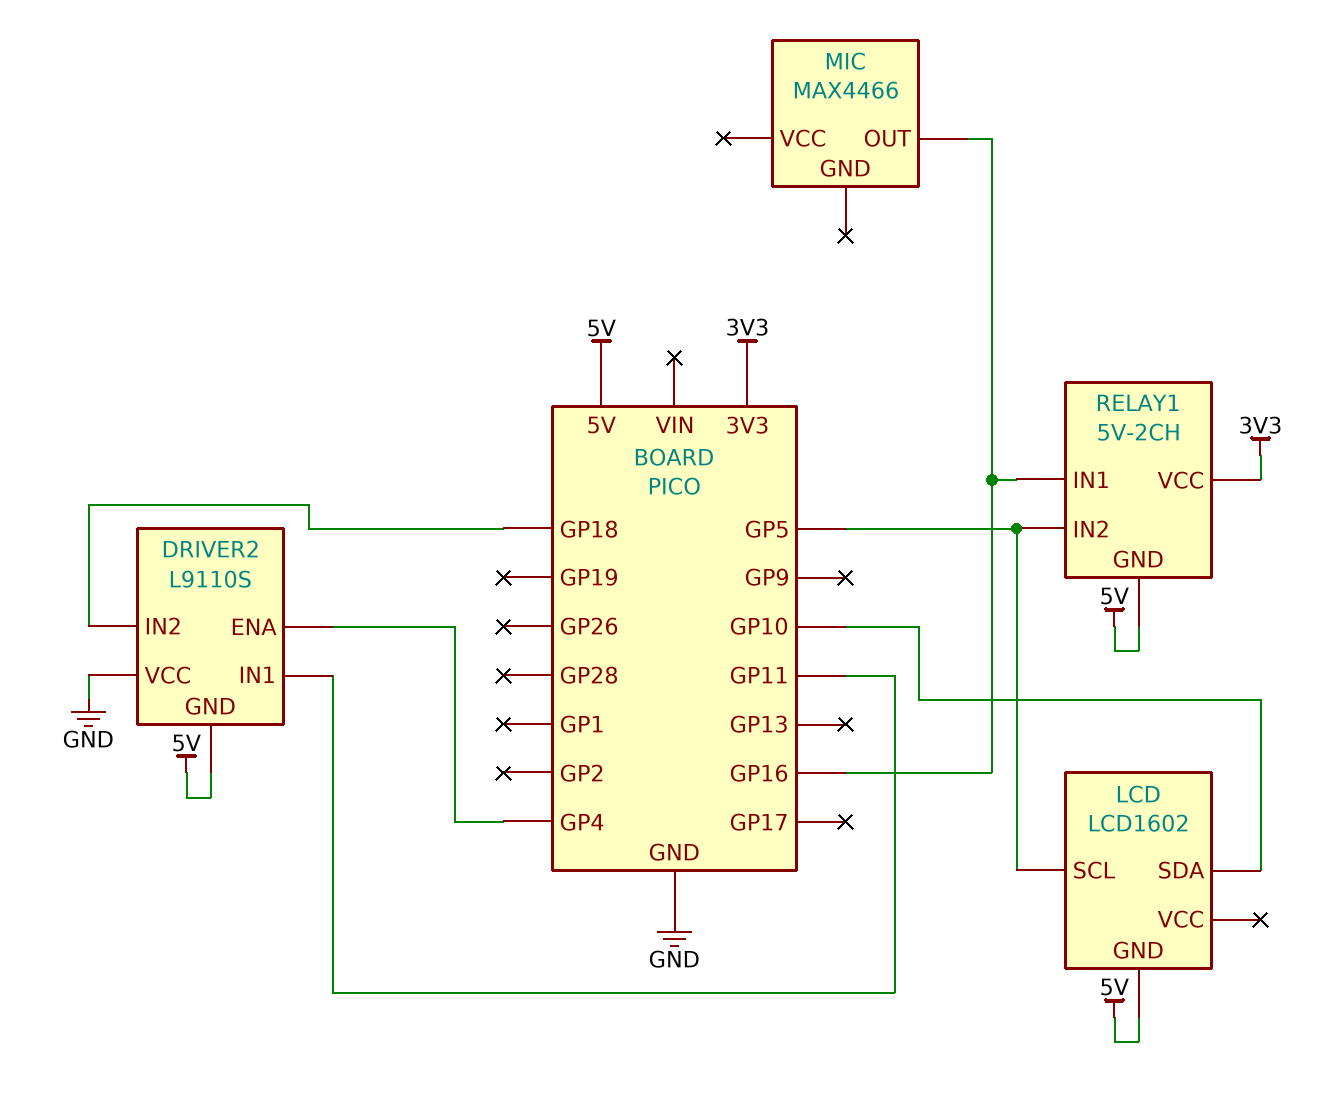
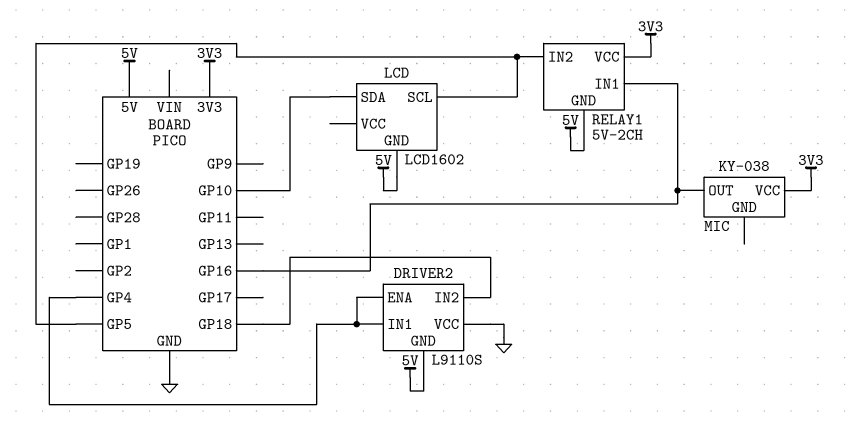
DRIVER2 pin IN1: GP11 -> GP4
MIC: MAX4466 -> KY-038
MIC pin VCC: none -> 3V3

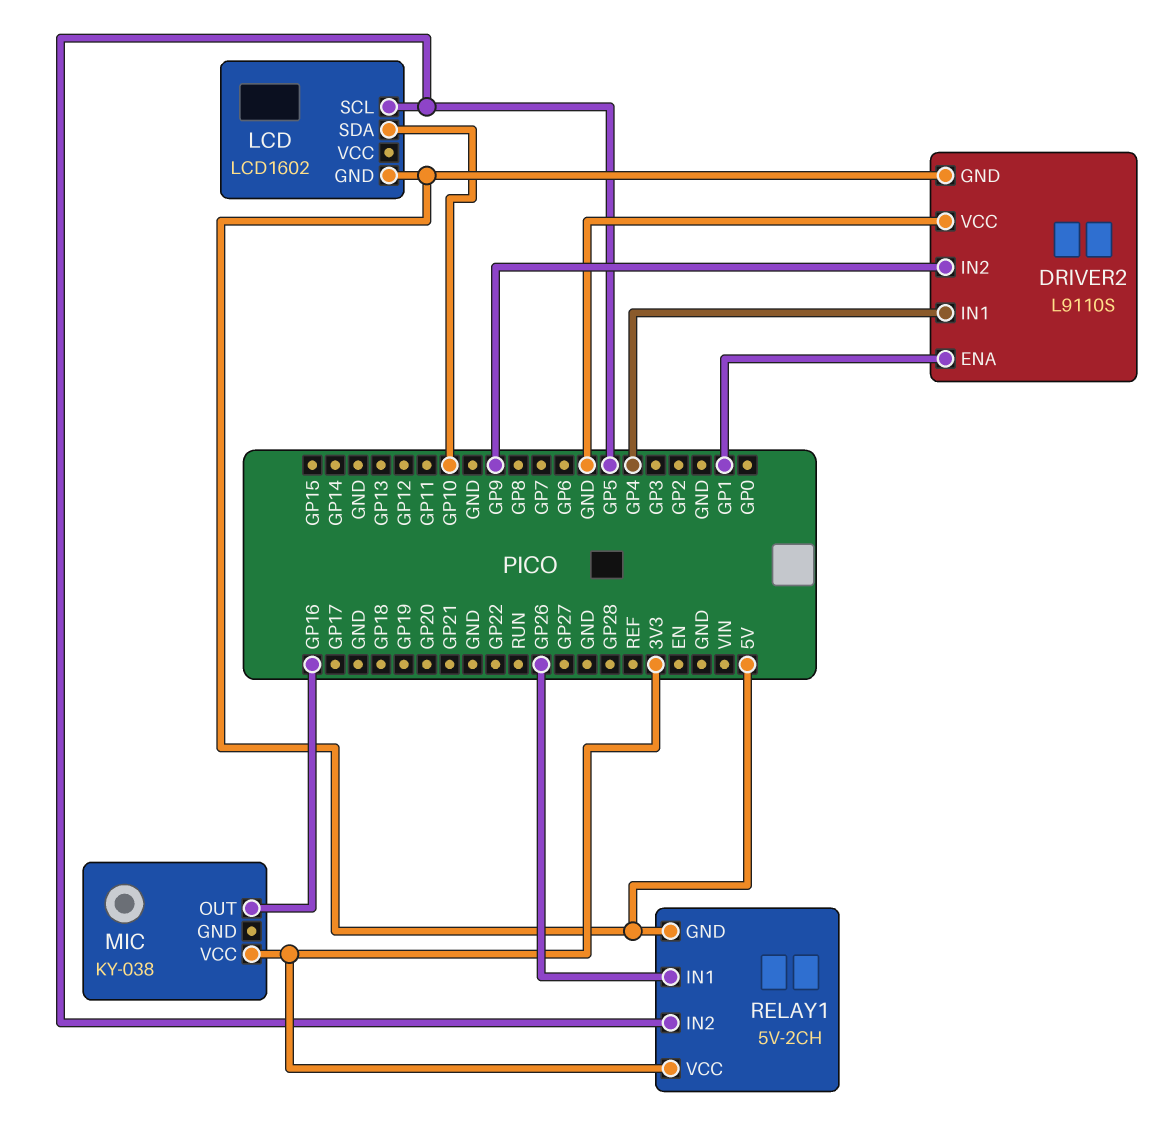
DRIVER2 pin ENA: GP4 -> GP1
DRIVER2 pin IN2: GP18 -> GP9
RELAY1 pin IN1: GP16 -> GP26

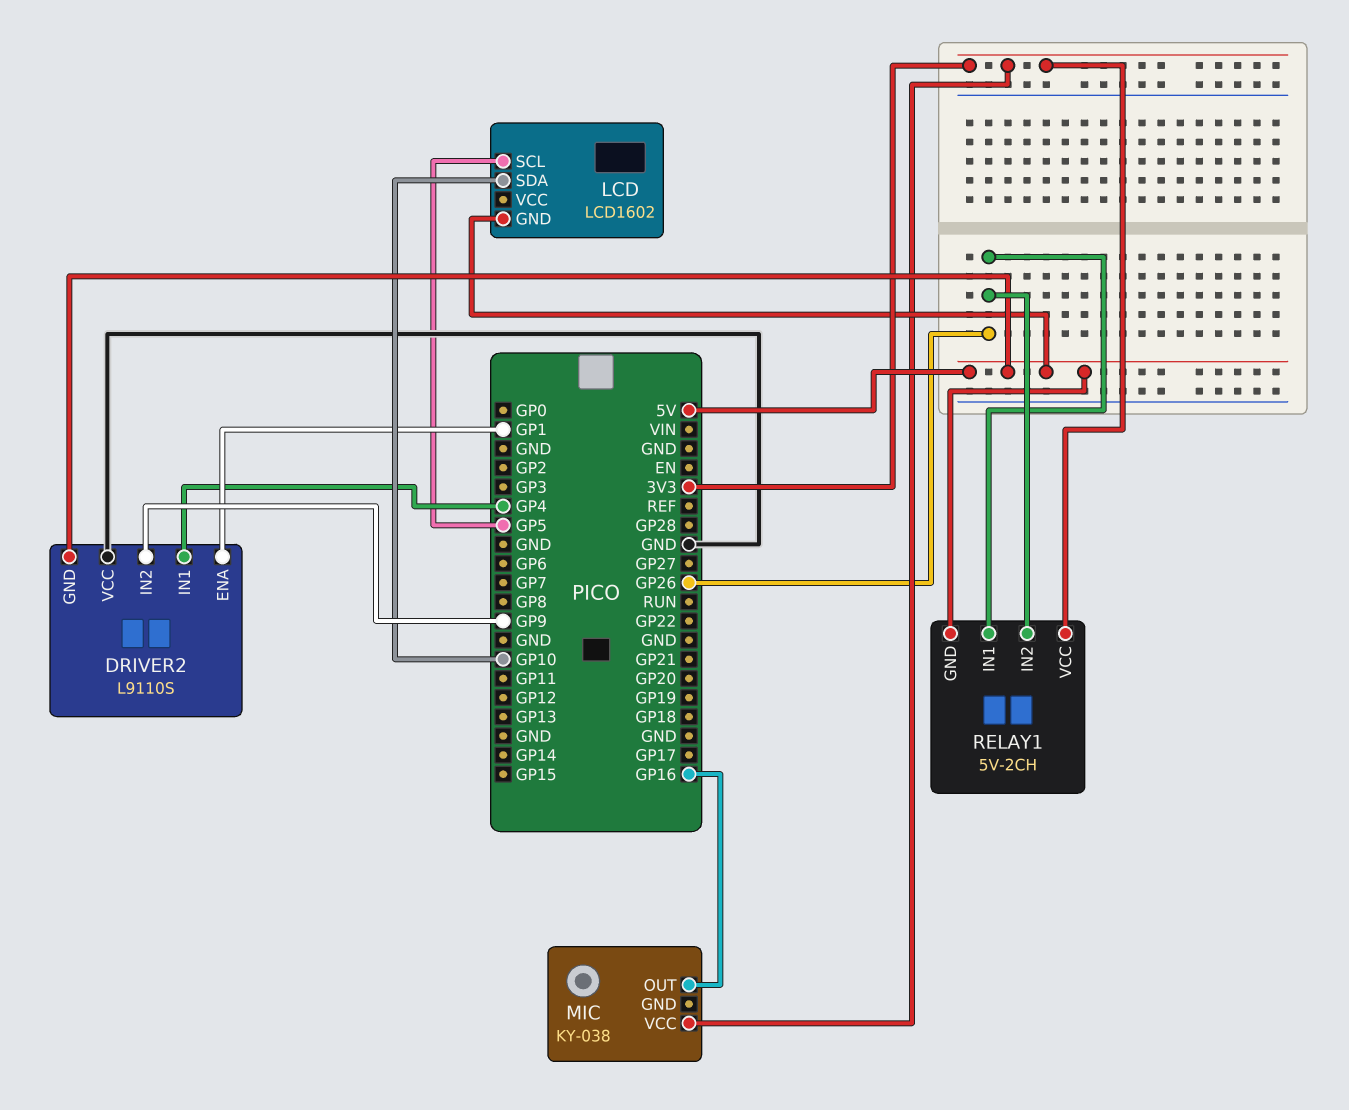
RELAY1 pin IN2: GP5 -> GP26

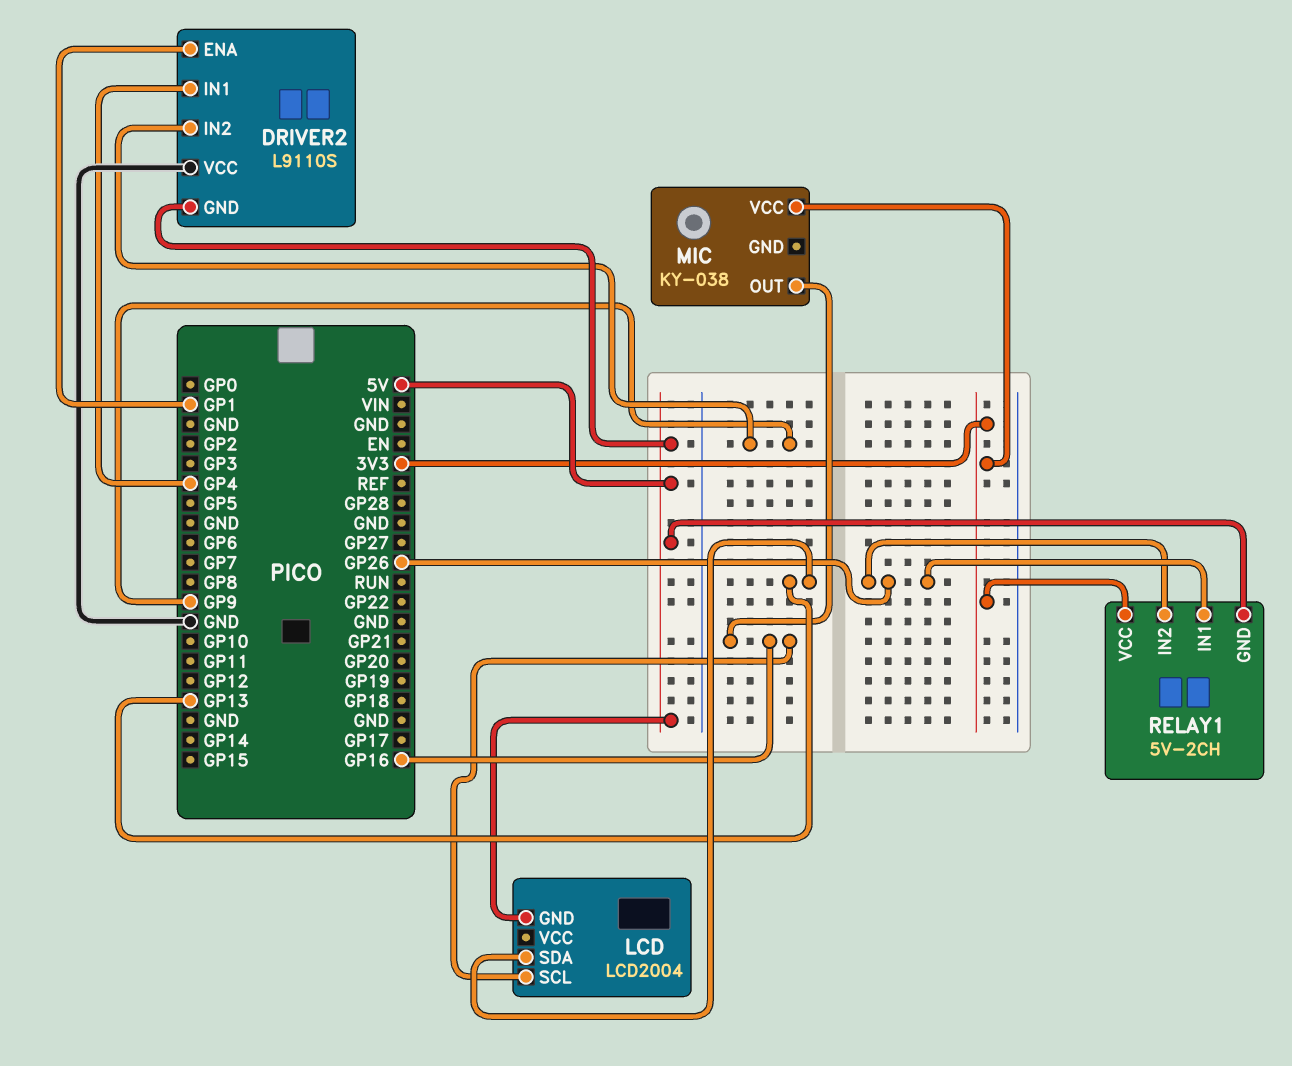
LCD: LCD1602 -> LCD2004
LCD pin SCL: GP5 -> GP16
LCD pin SDA: GP10 -> GP13

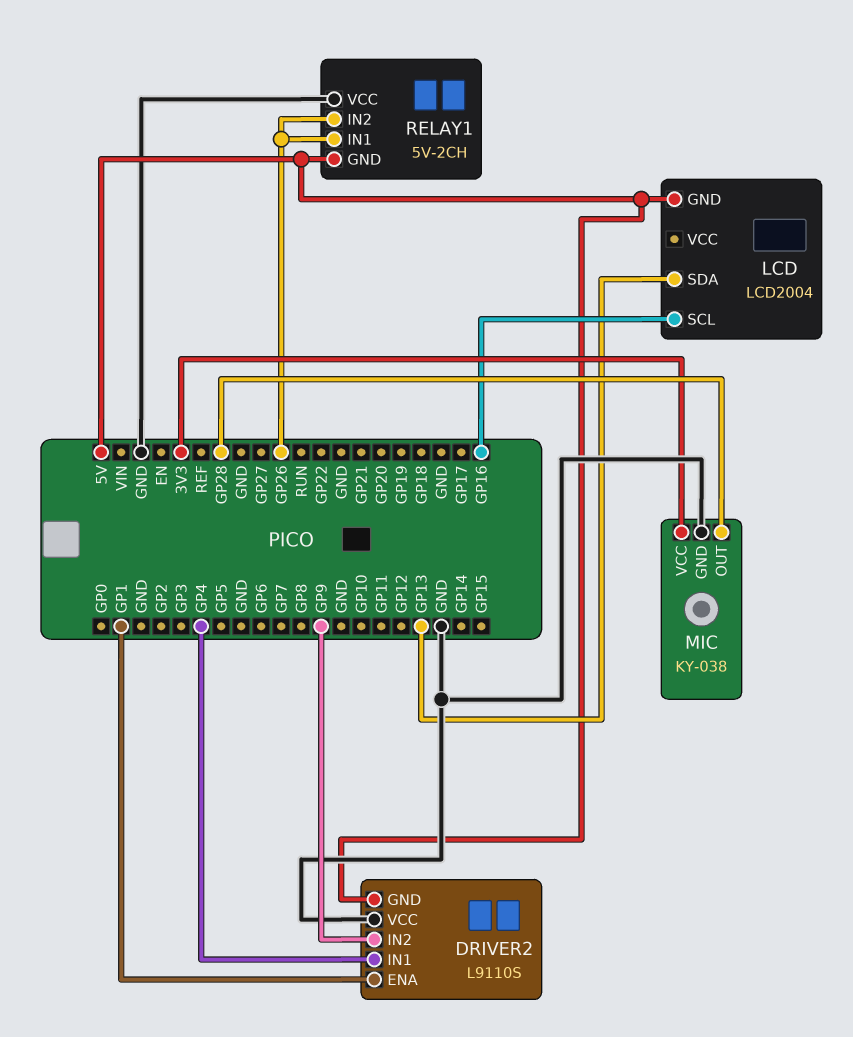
MIC pin GND: none -> GND
MIC pin OUT: GP16 -> GP28
RELAY1 pin VCC: 3V3 -> GND

